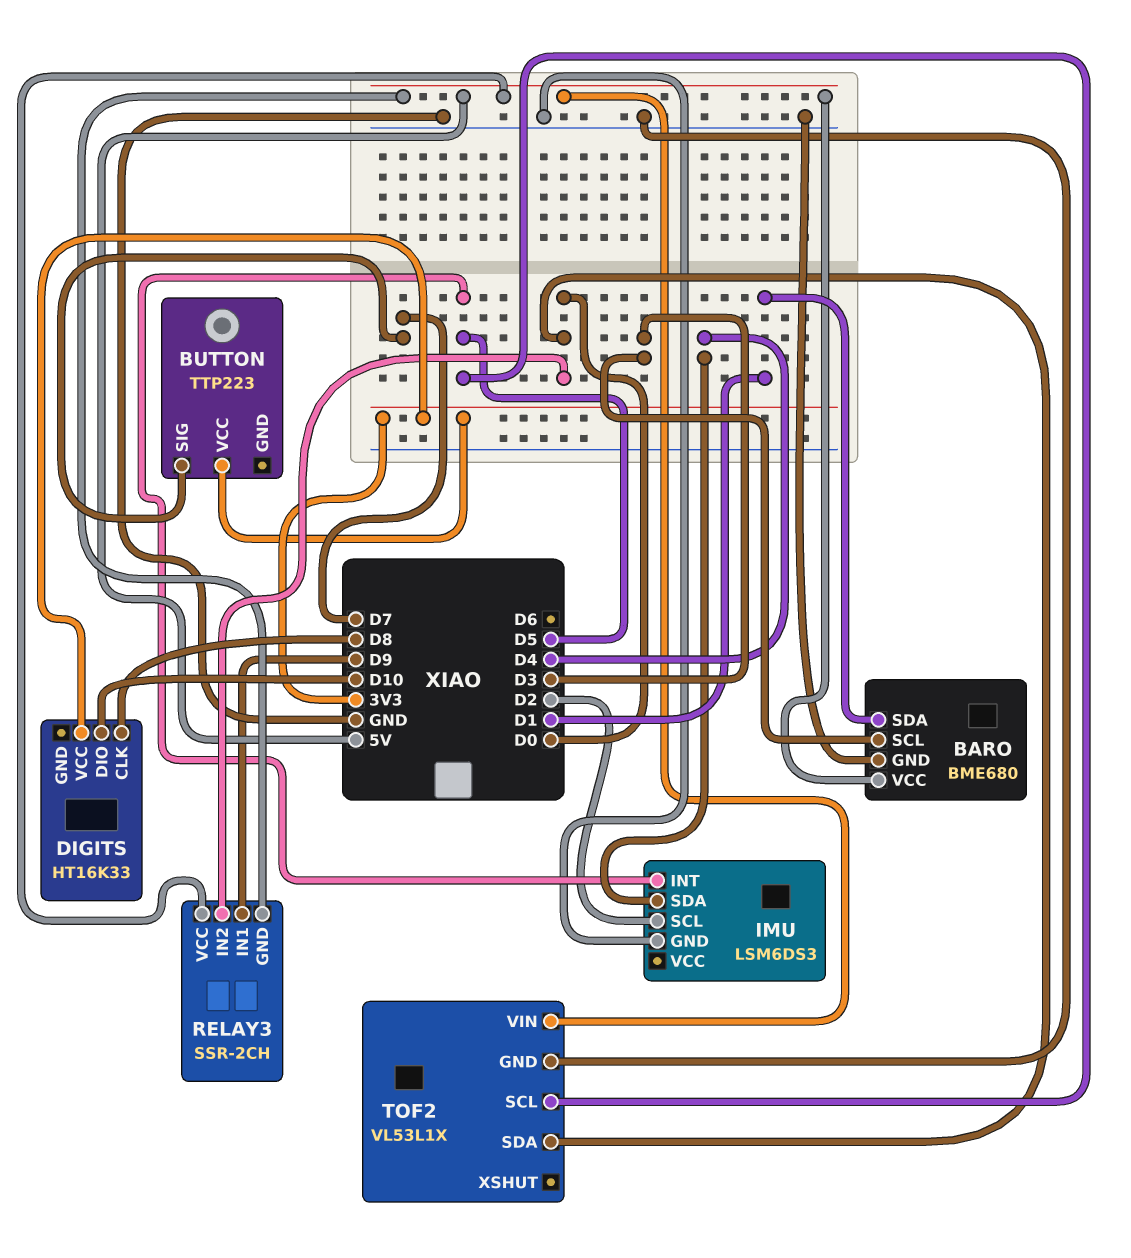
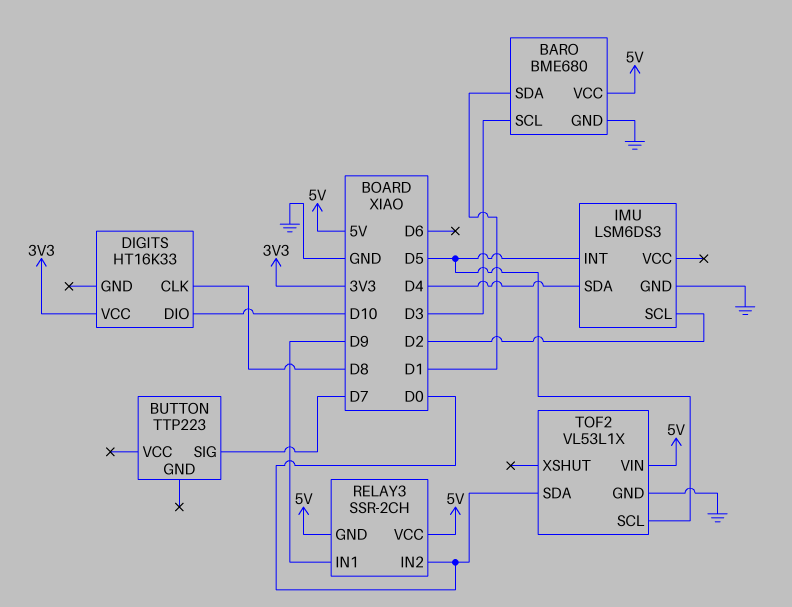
BUTTON pin VCC: 3V3 -> none

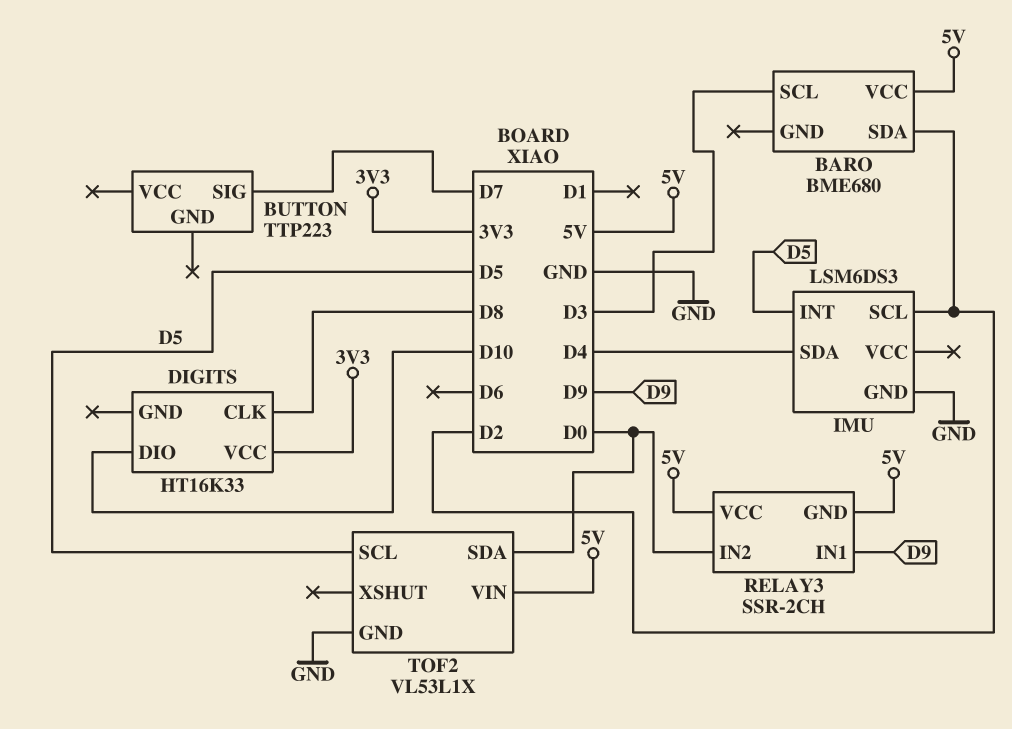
BARO pin GND: GND -> none
BARO pin SDA: D1 -> D2

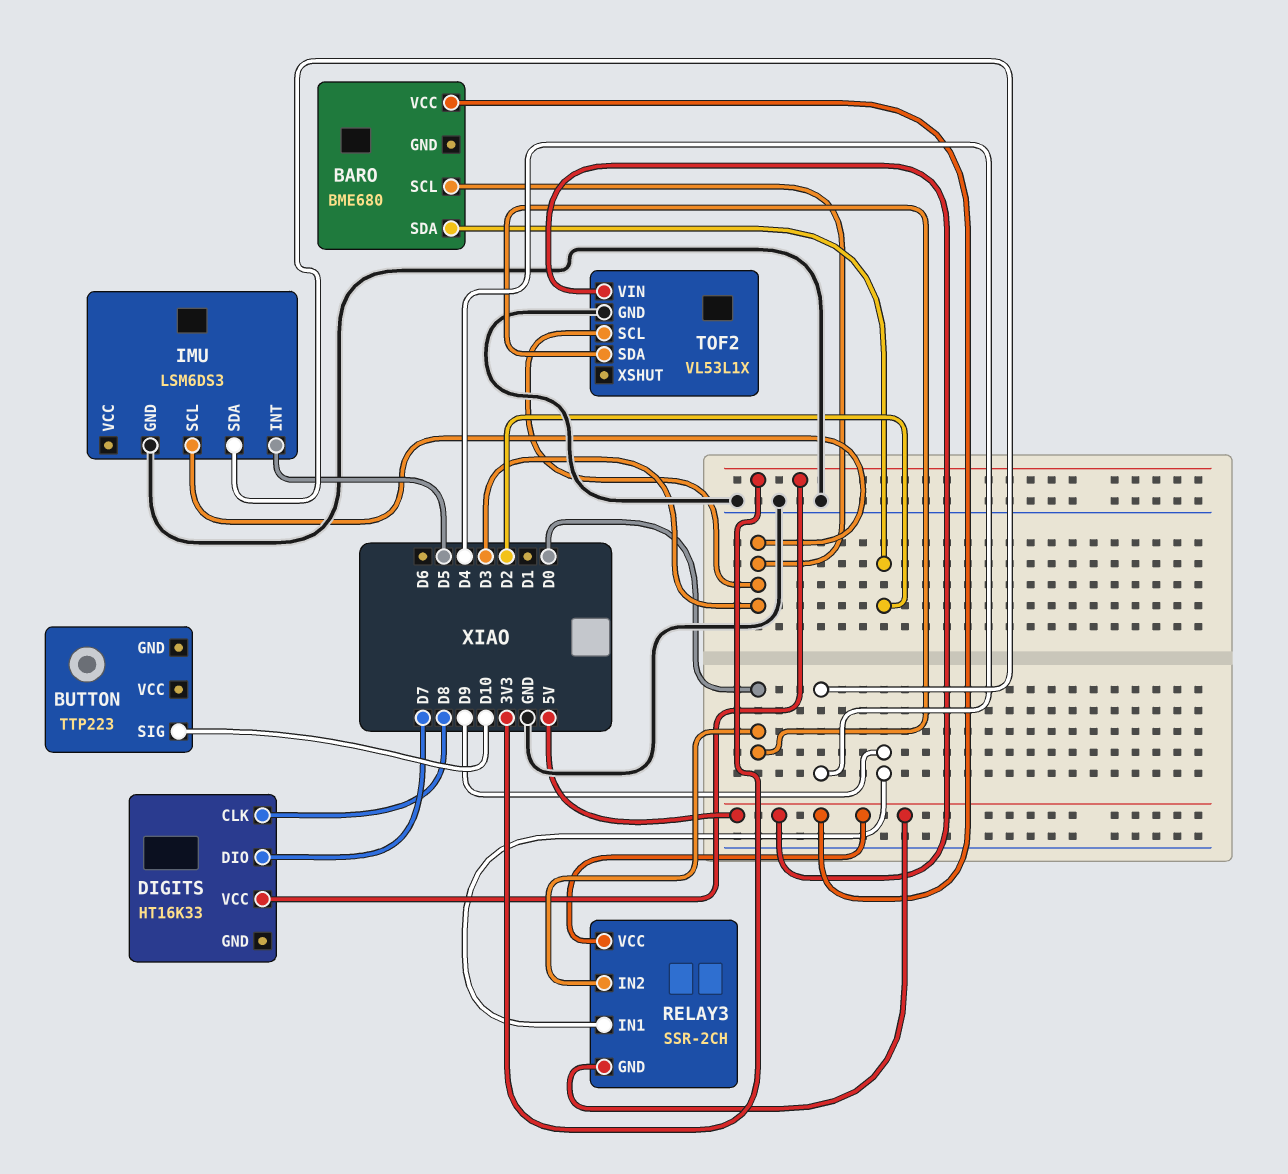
BUTTON pin SIG: D7 -> D10
DIGITS pin DIO: D10 -> D7
IMU pin SCL: D2 -> D3
TOF2 pin SCL: D5 -> D3

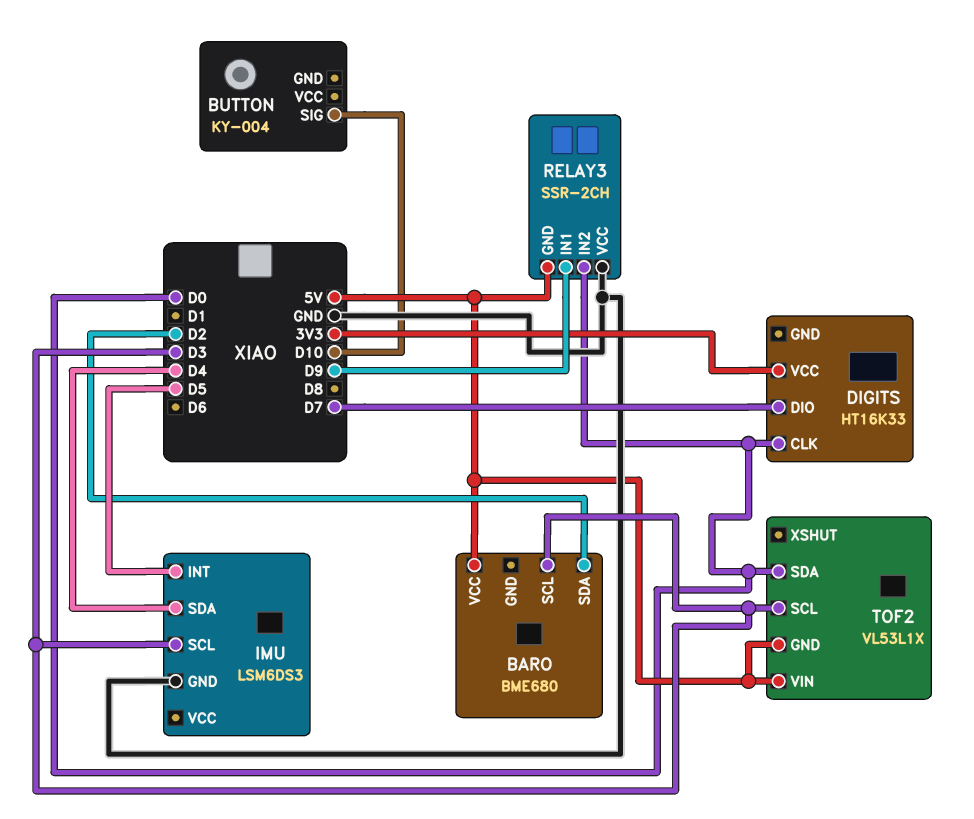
BUTTON: TTP223 -> KY-004
DIGITS pin CLK: D8 -> D0
RELAY3 pin VCC: 5V -> GND
TOF2 pin GND: GND -> 5V

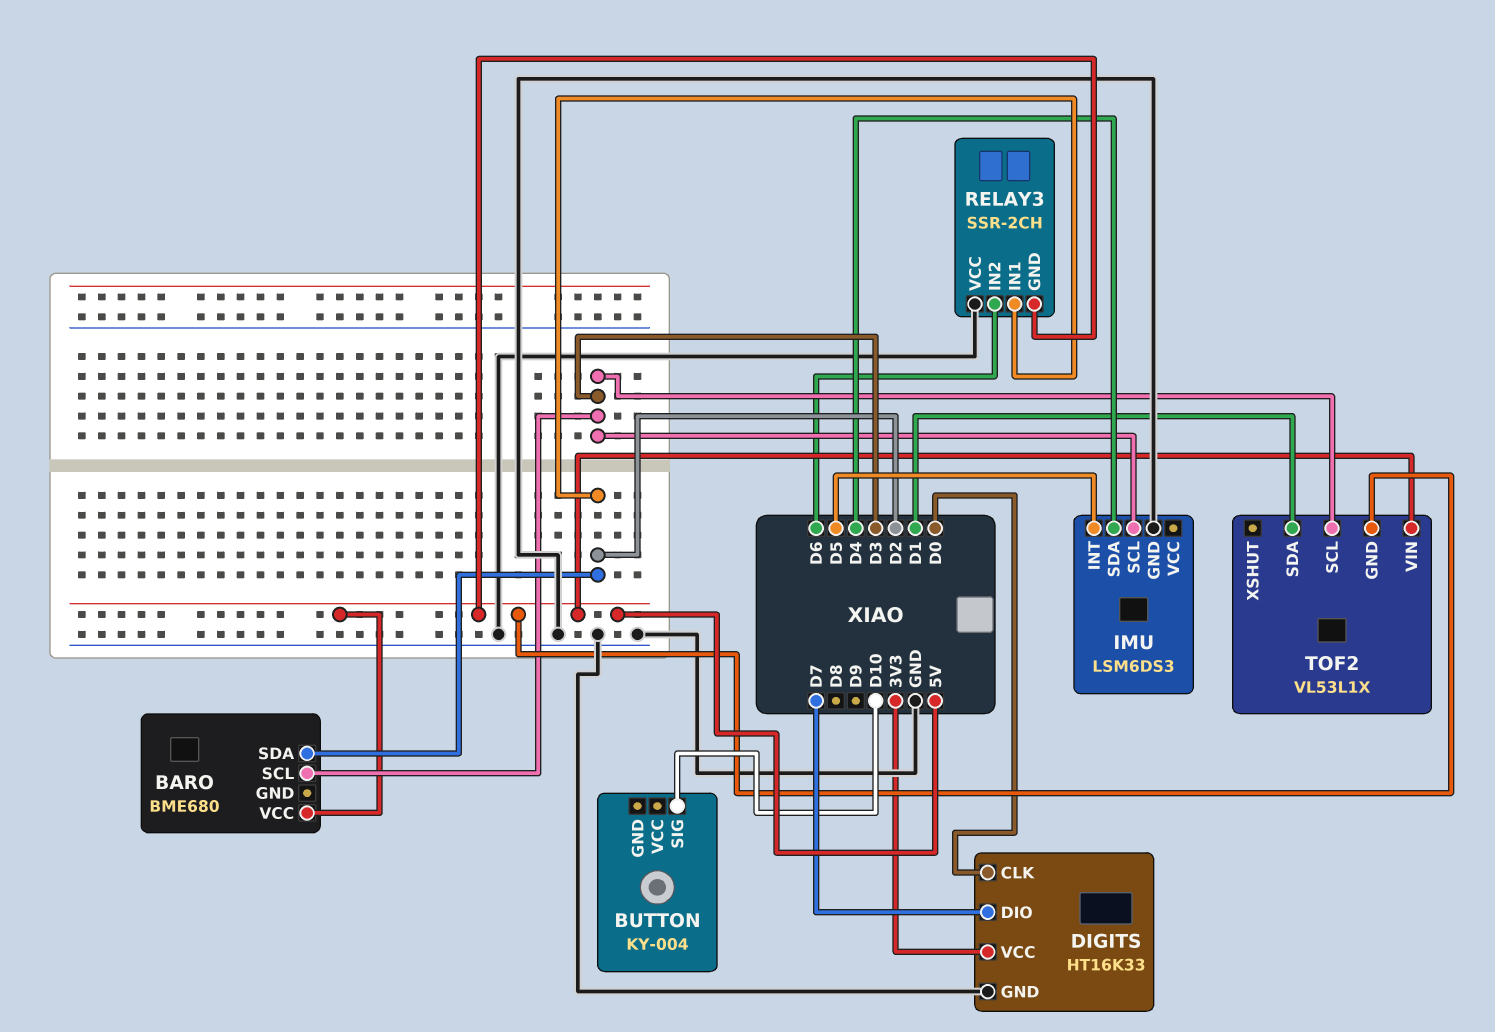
DIGITS pin GND: none -> GND
RELAY3 pin IN1: D9 -> D2
RELAY3 pin IN2: D0 -> D6
TOF2 pin SDA: D0 -> D1

